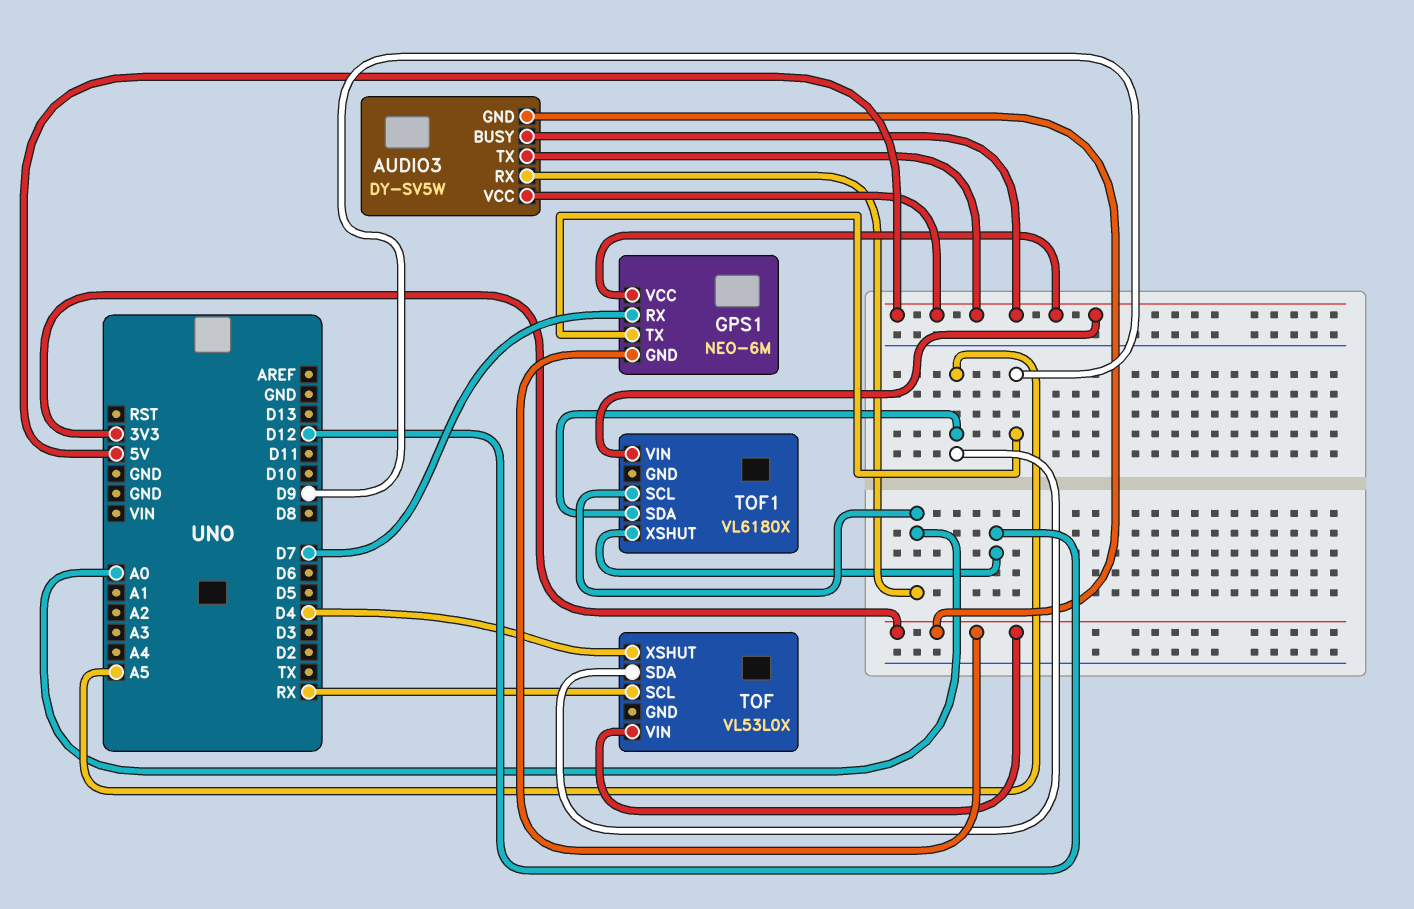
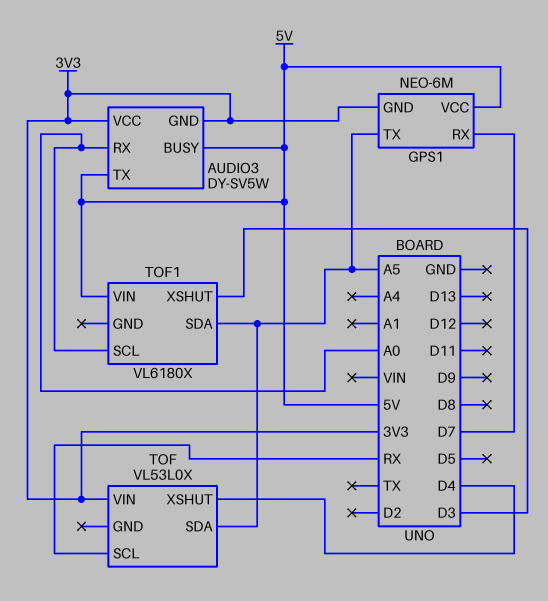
AUDIO3 pin VCC: 5V -> 3V3
GPS1 pin TX: D9 -> A5
TOF1 pin XSHUT: D12 -> D3

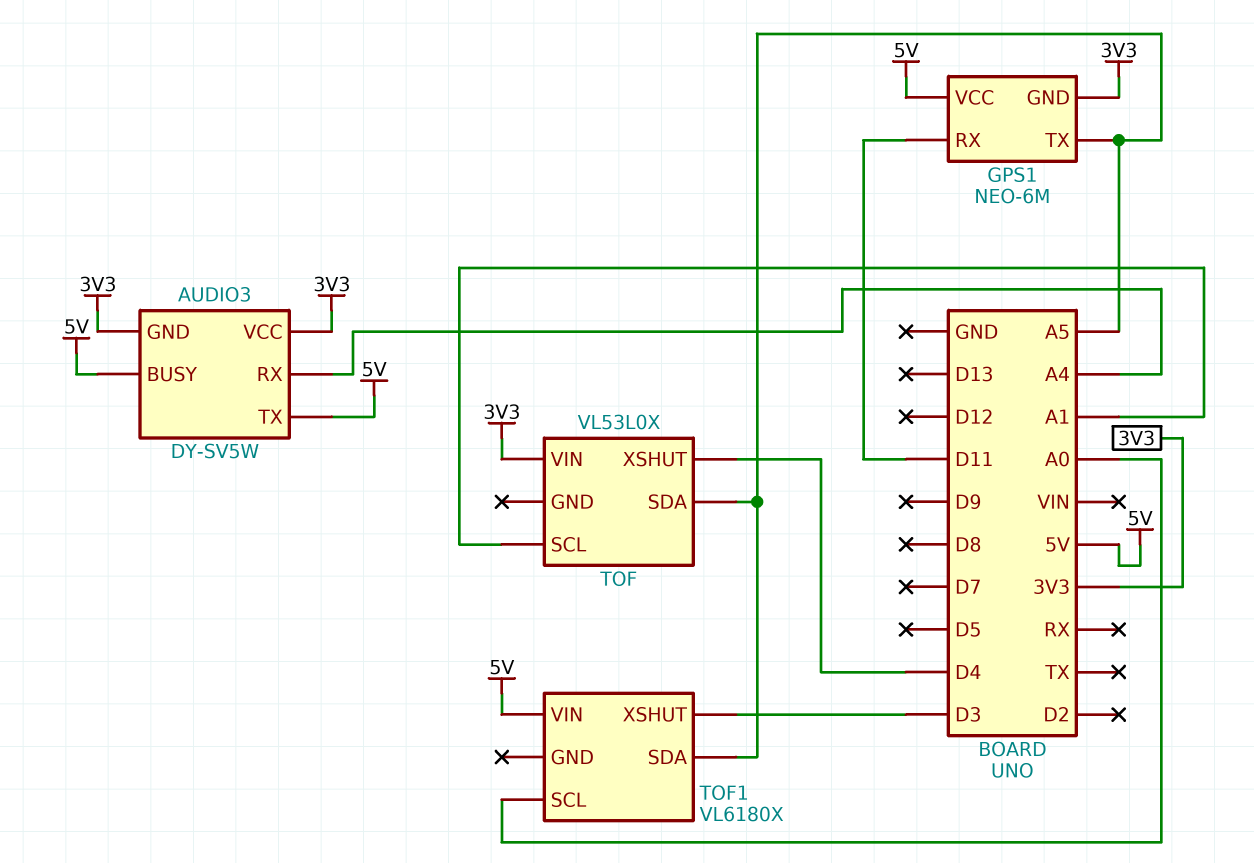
AUDIO3 pin RX: A0 -> A4
GPS1 pin RX: D7 -> D11
TOF pin SCL: RX -> A1

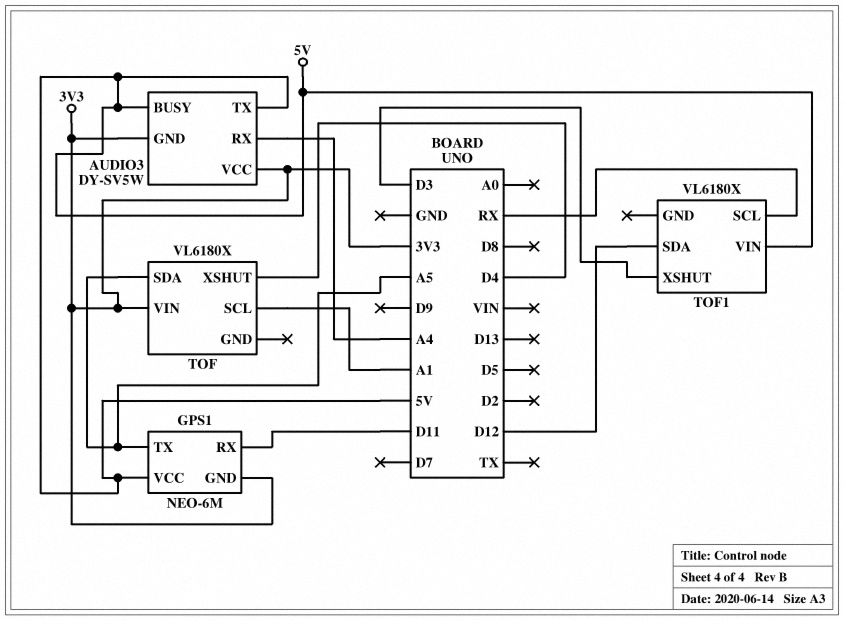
TOF: VL53L0X -> VL6180X
TOF1 pin SCL: A0 -> RX
TOF1 pin SDA: A5 -> D12

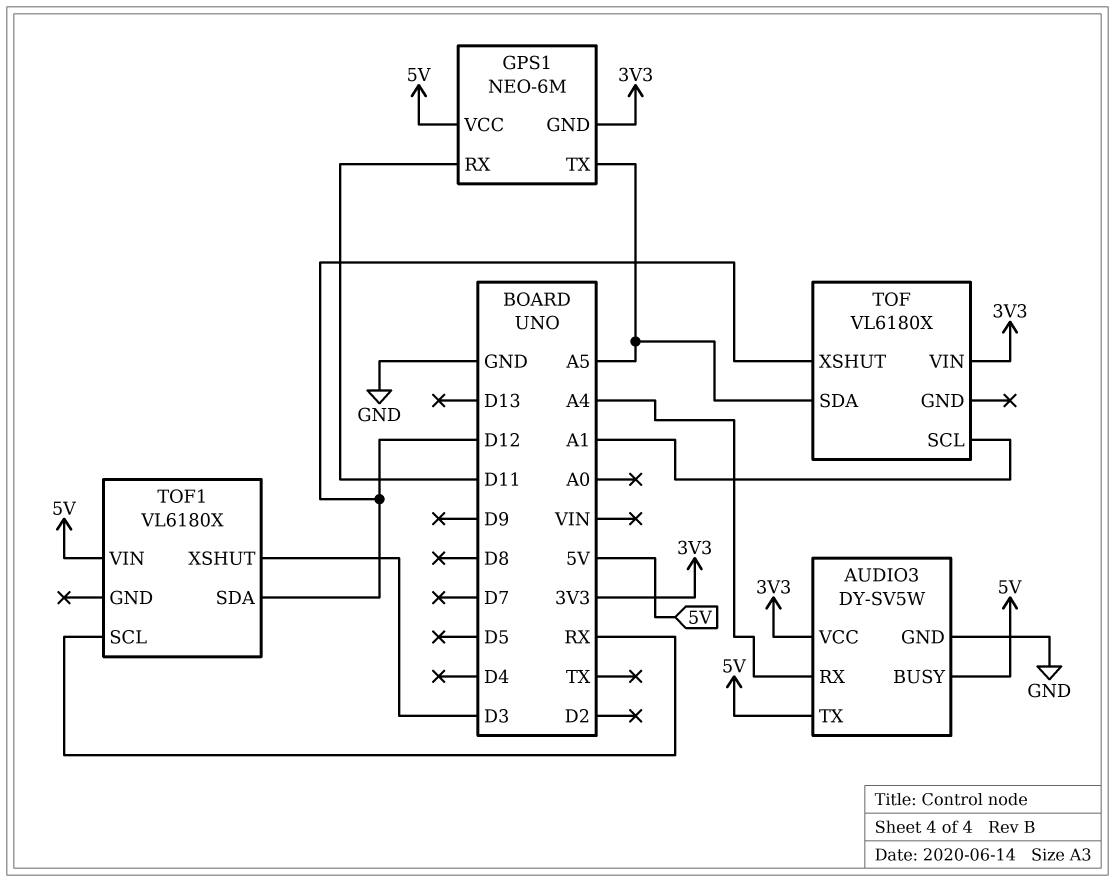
AUDIO3 pin GND: 3V3 -> GND
TOF pin XSHUT: D4 -> D12

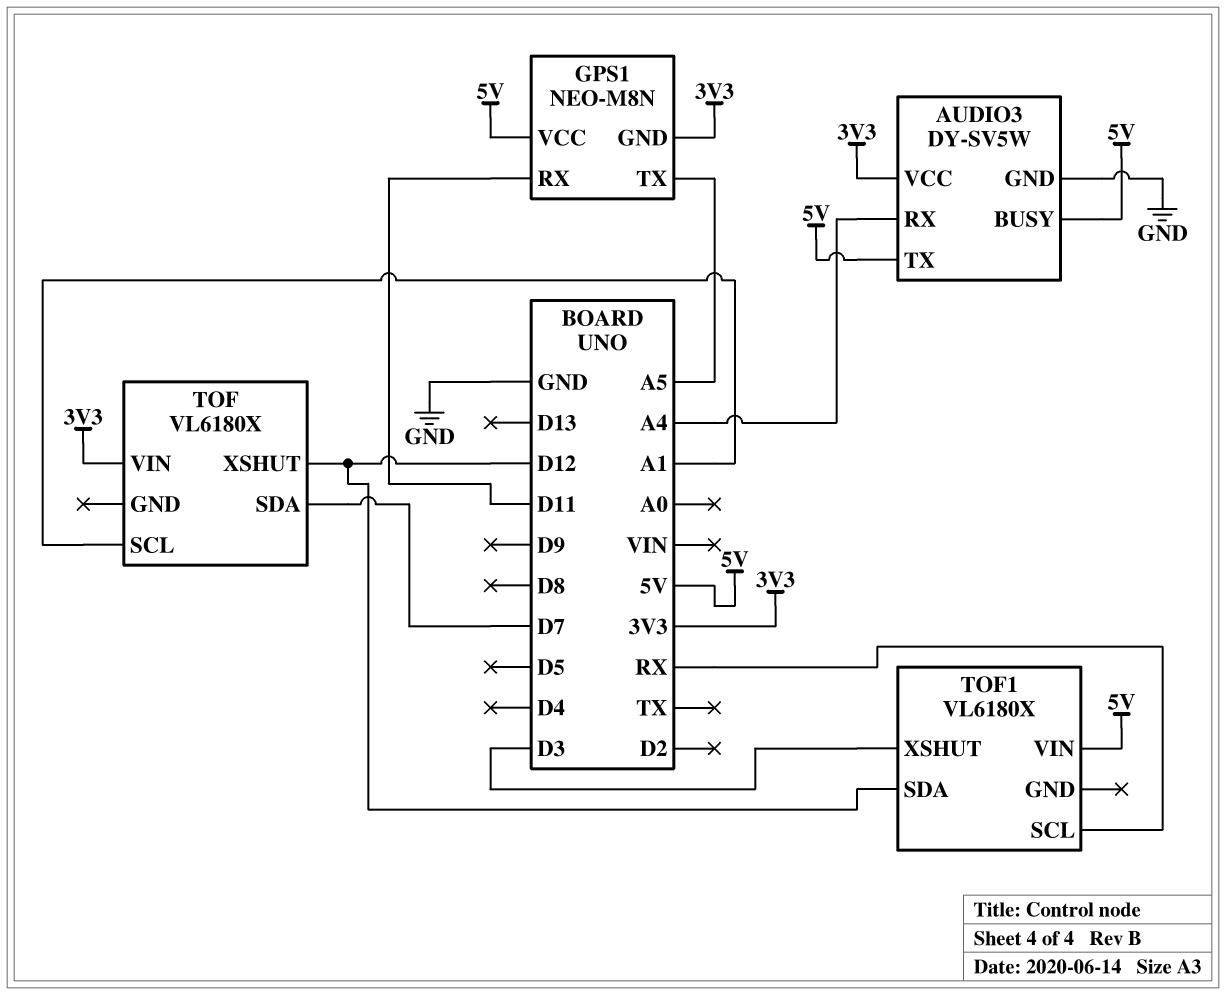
GPS1: NEO-6M -> NEO-M8N
TOF pin SDA: A5 -> D7

